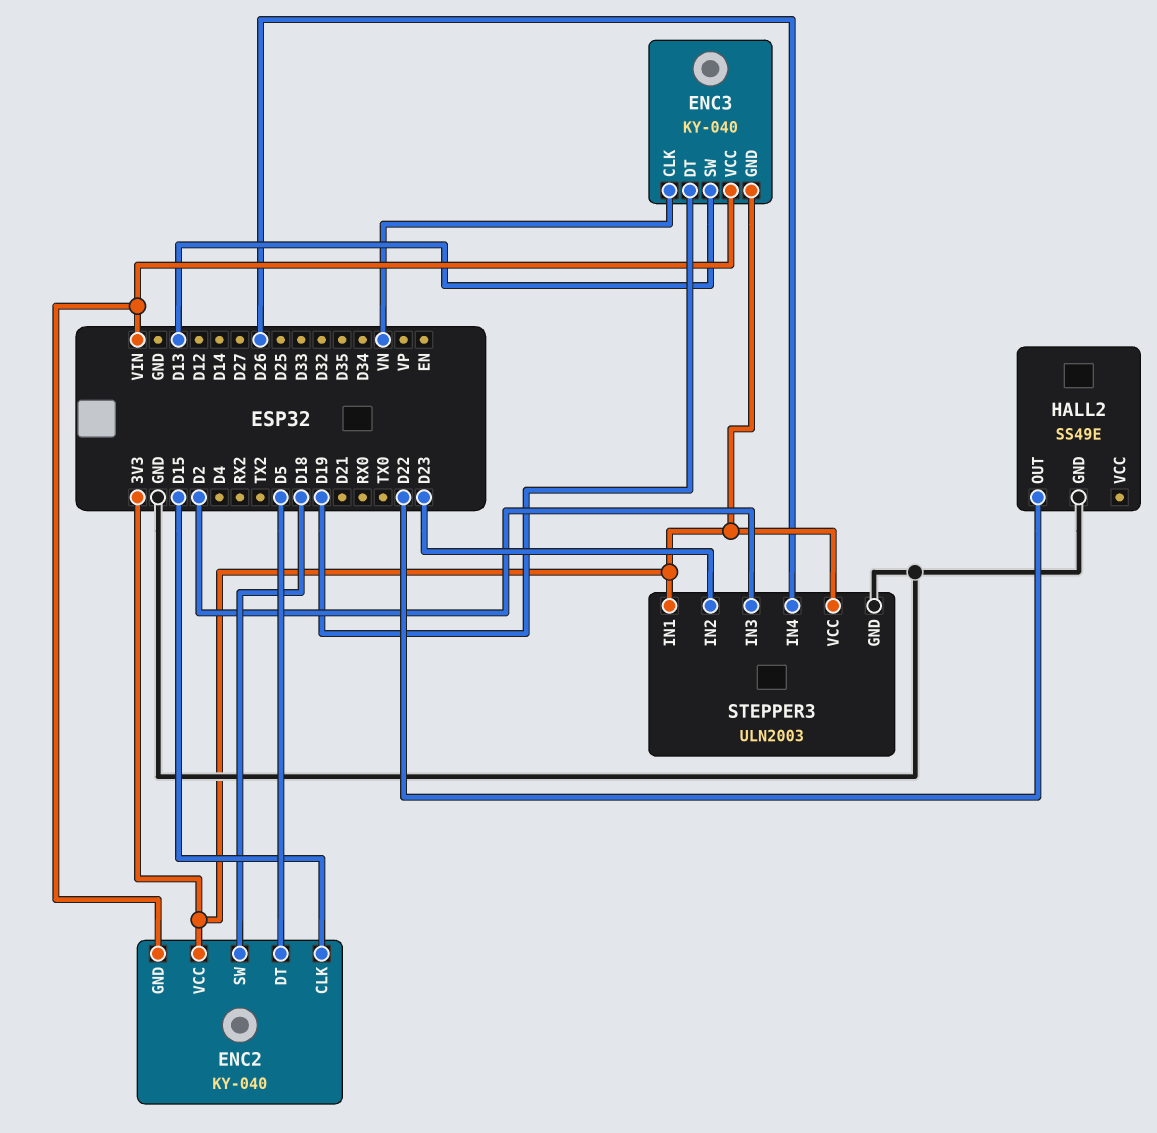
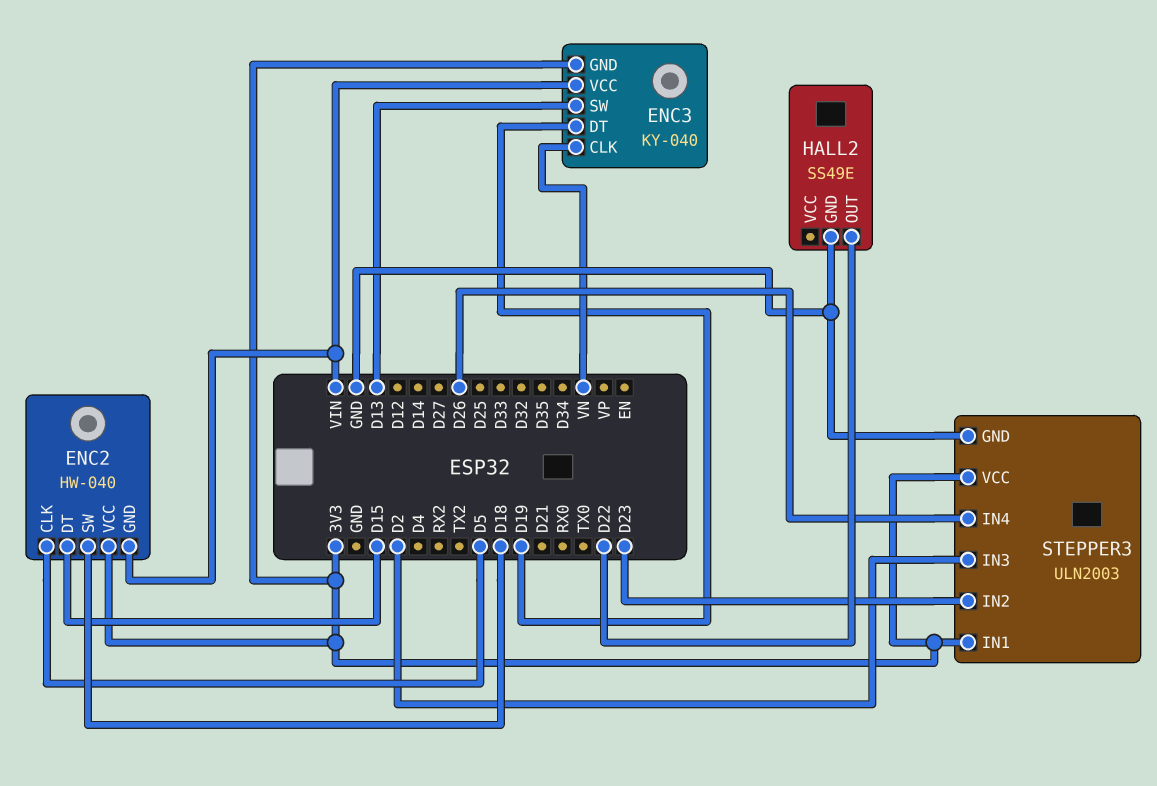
ENC2: KY-040 -> HW-040
ENC2 pin CLK: D15 -> D5
ENC2 pin DT: D5 -> D15

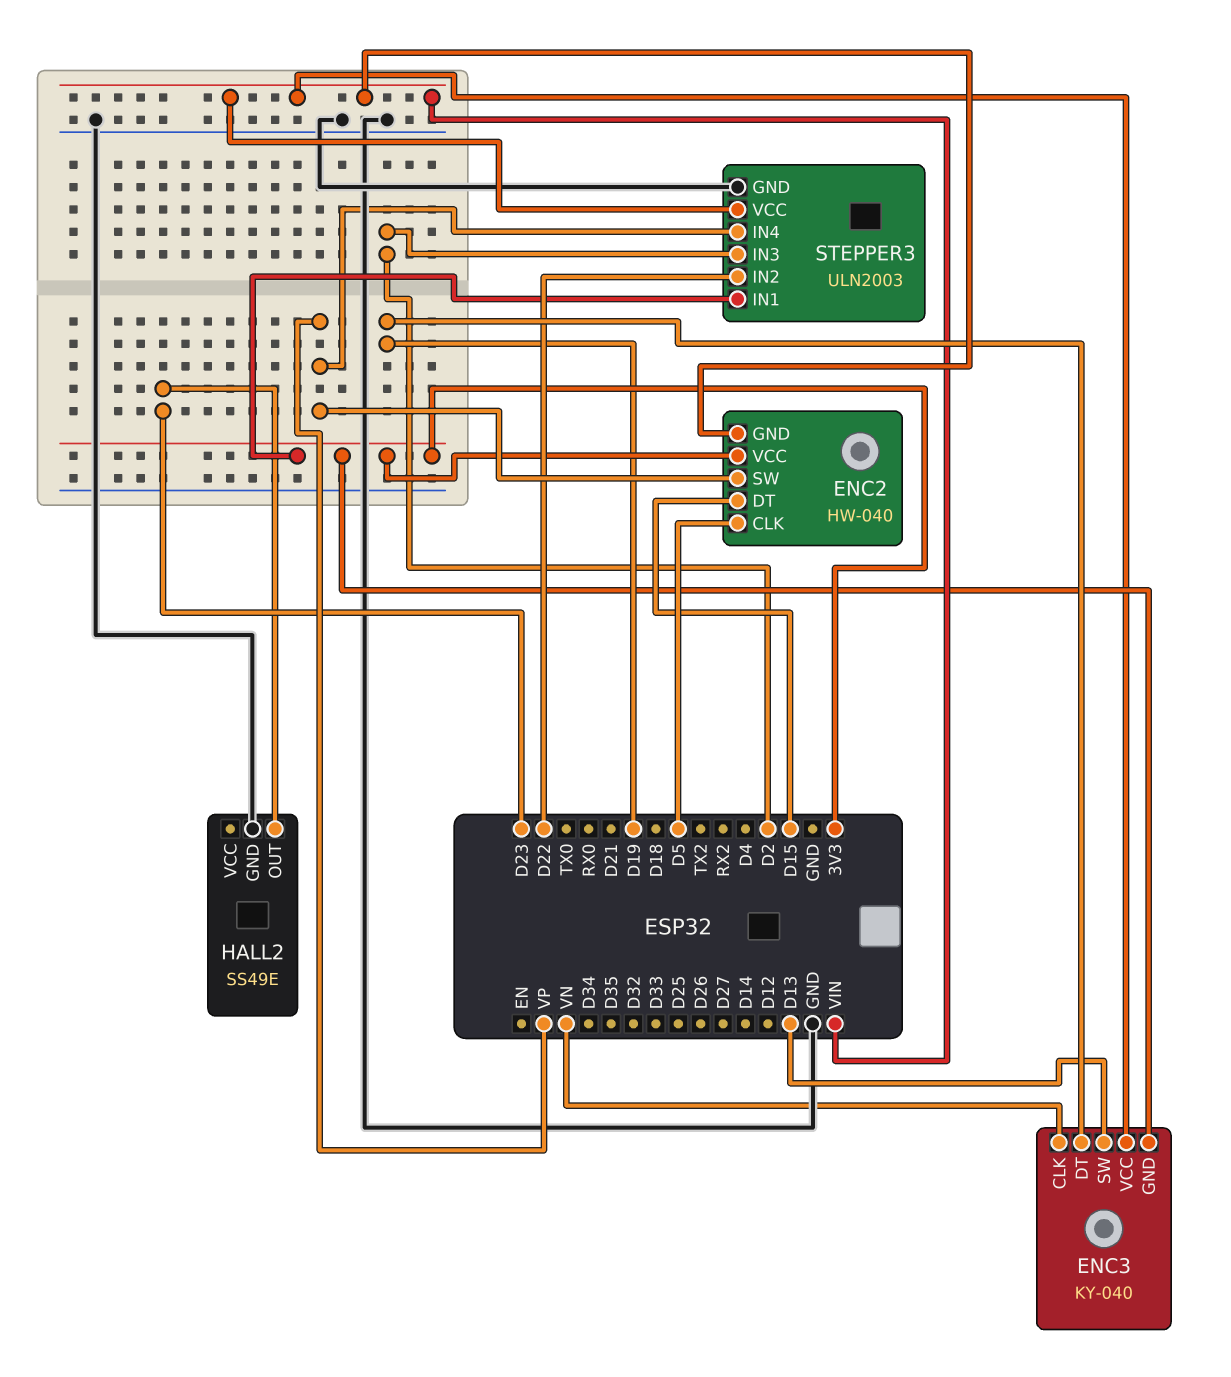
ENC2 pin SW: D18 -> VP
HALL2 pin OUT: D22 -> D23
STEPPER3 pin IN2: D23 -> D22
STEPPER3 pin IN4: D26 -> VP
STEPPER3 pin VCC: 3V3 -> VIN

